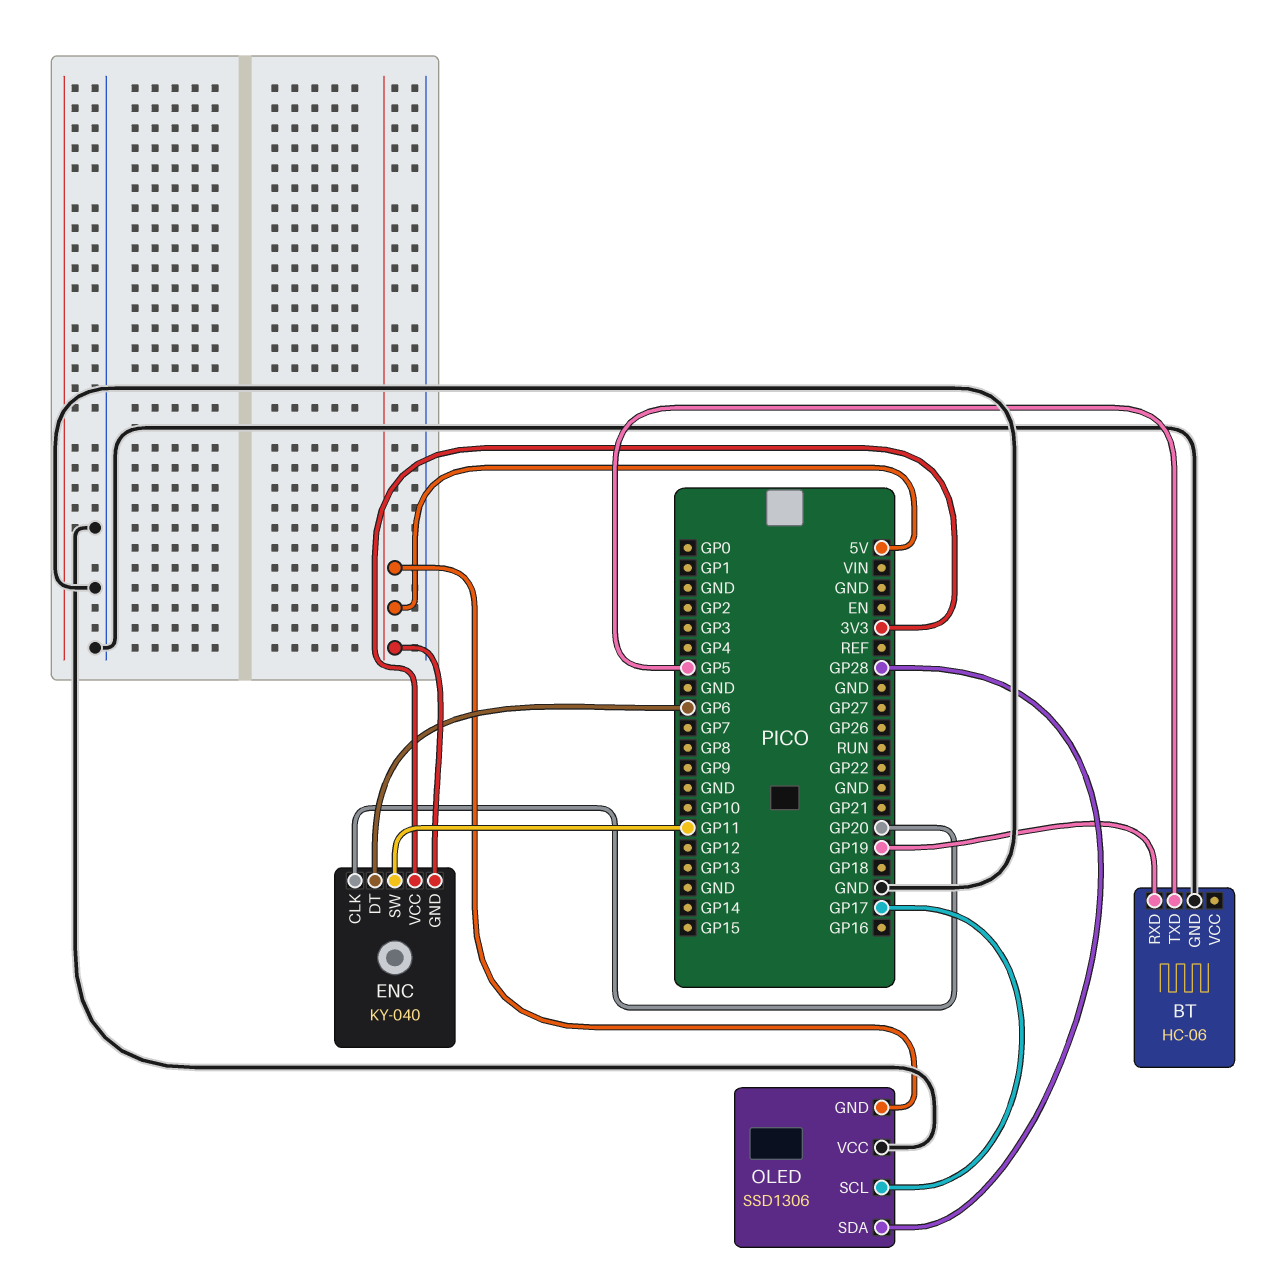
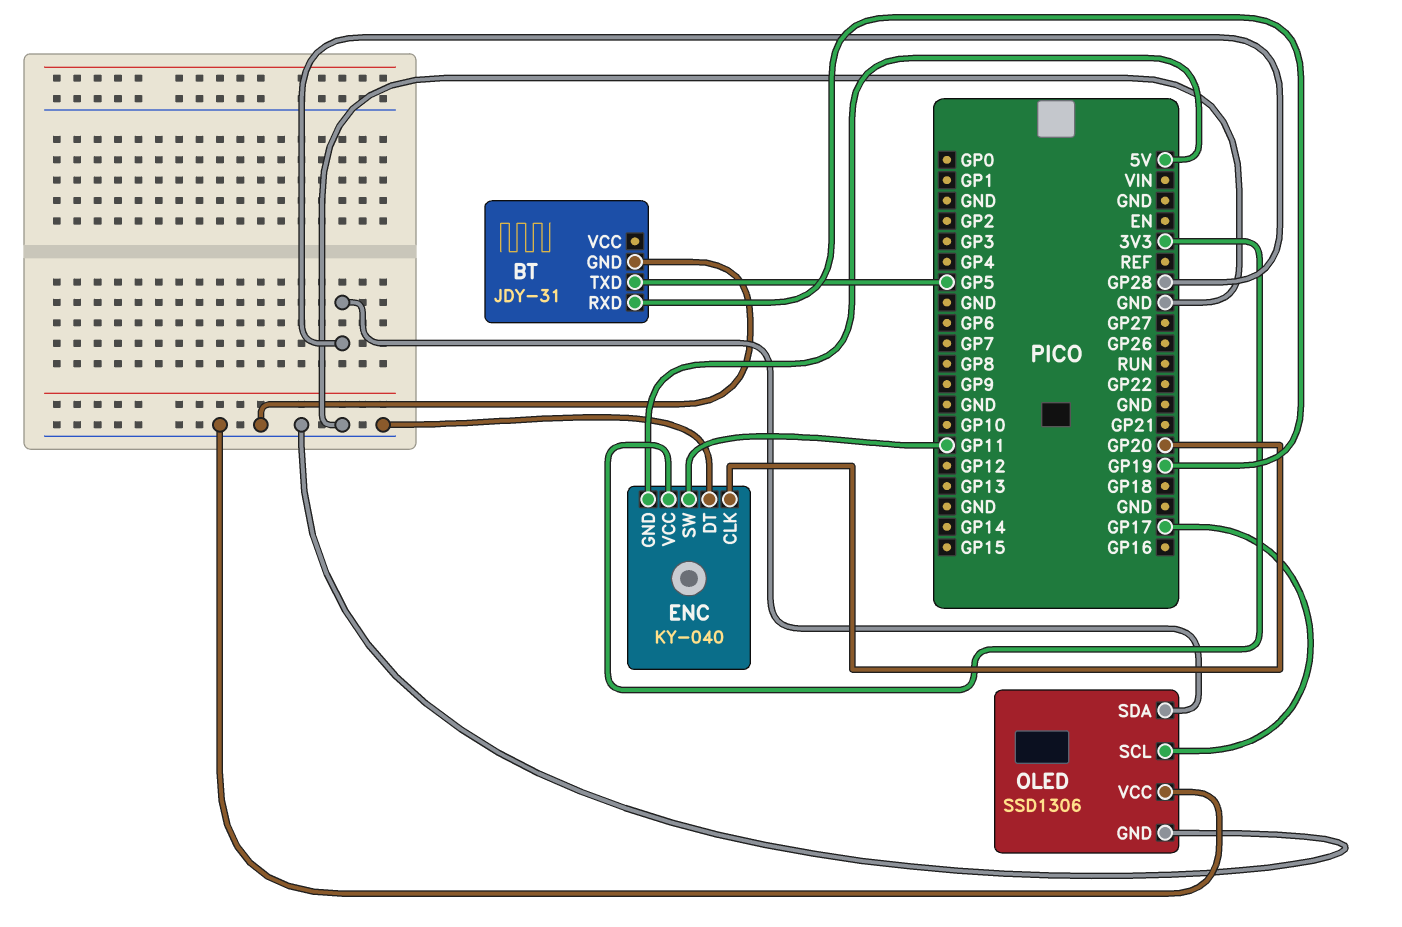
BT: HC-06 -> JDY-31
ENC pin DT: GP6 -> GND
OLED pin GND: 5V -> GND

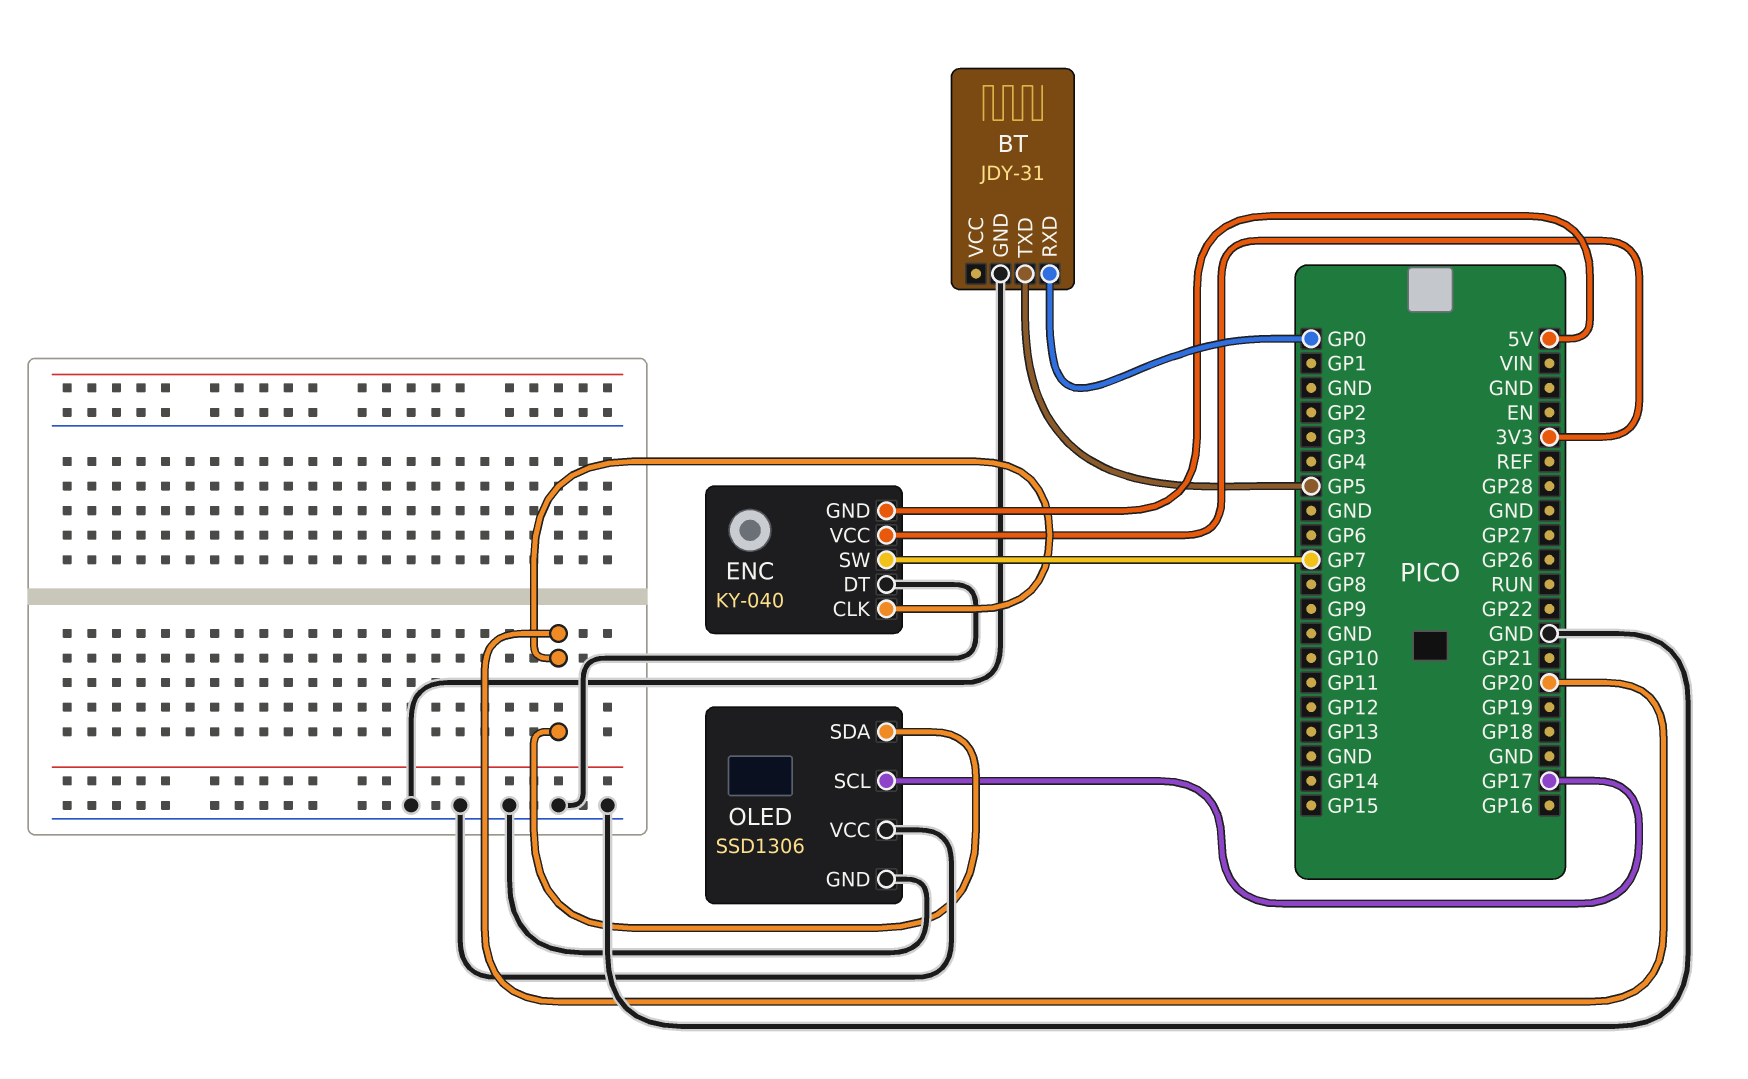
BT pin RXD: GP19 -> GP0
ENC pin SW: GP11 -> GP7
OLED pin SDA: GP28 -> GP20

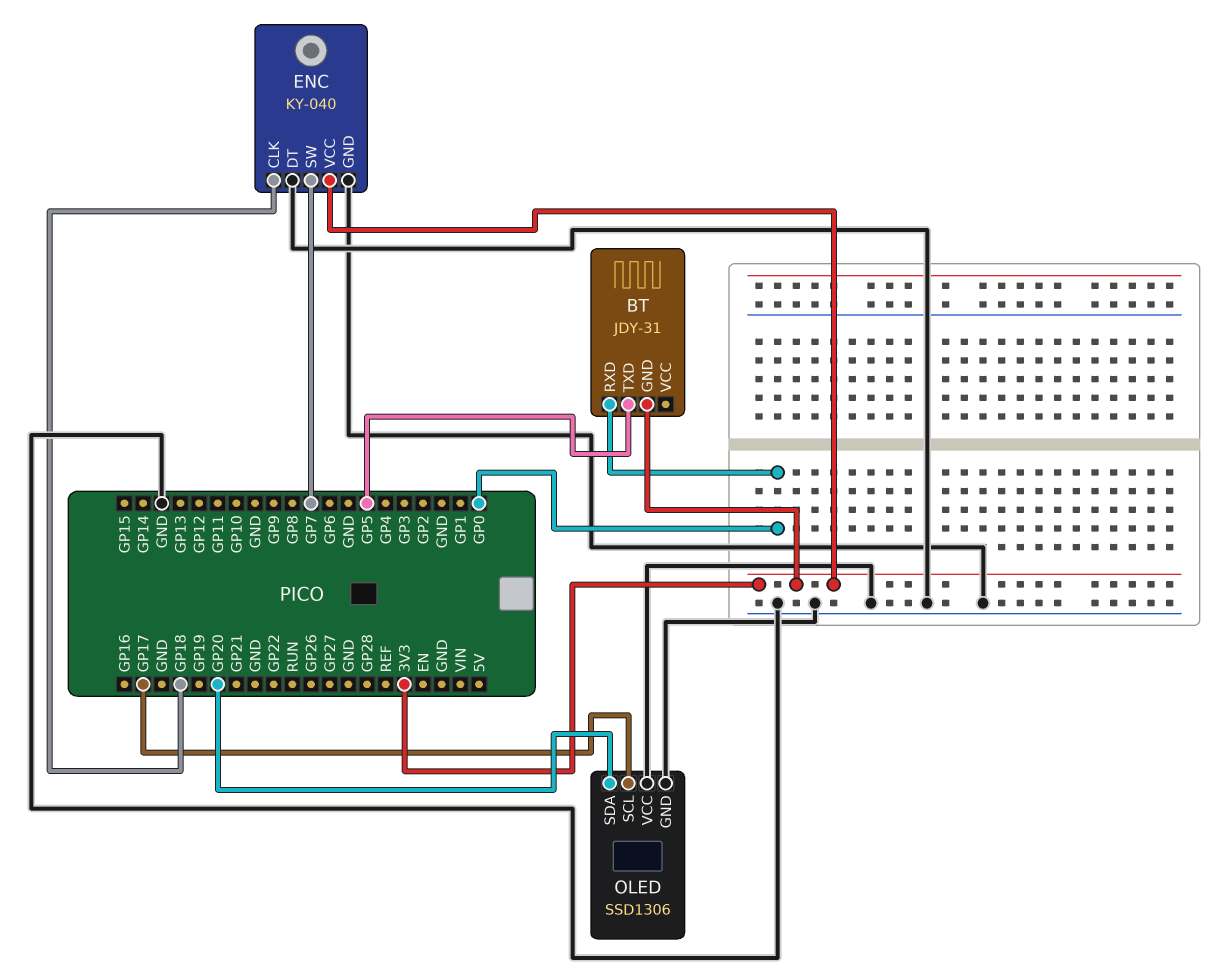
BT pin GND: GND -> 3V3
ENC pin CLK: GP20 -> GP18
ENC pin GND: 5V -> GND

